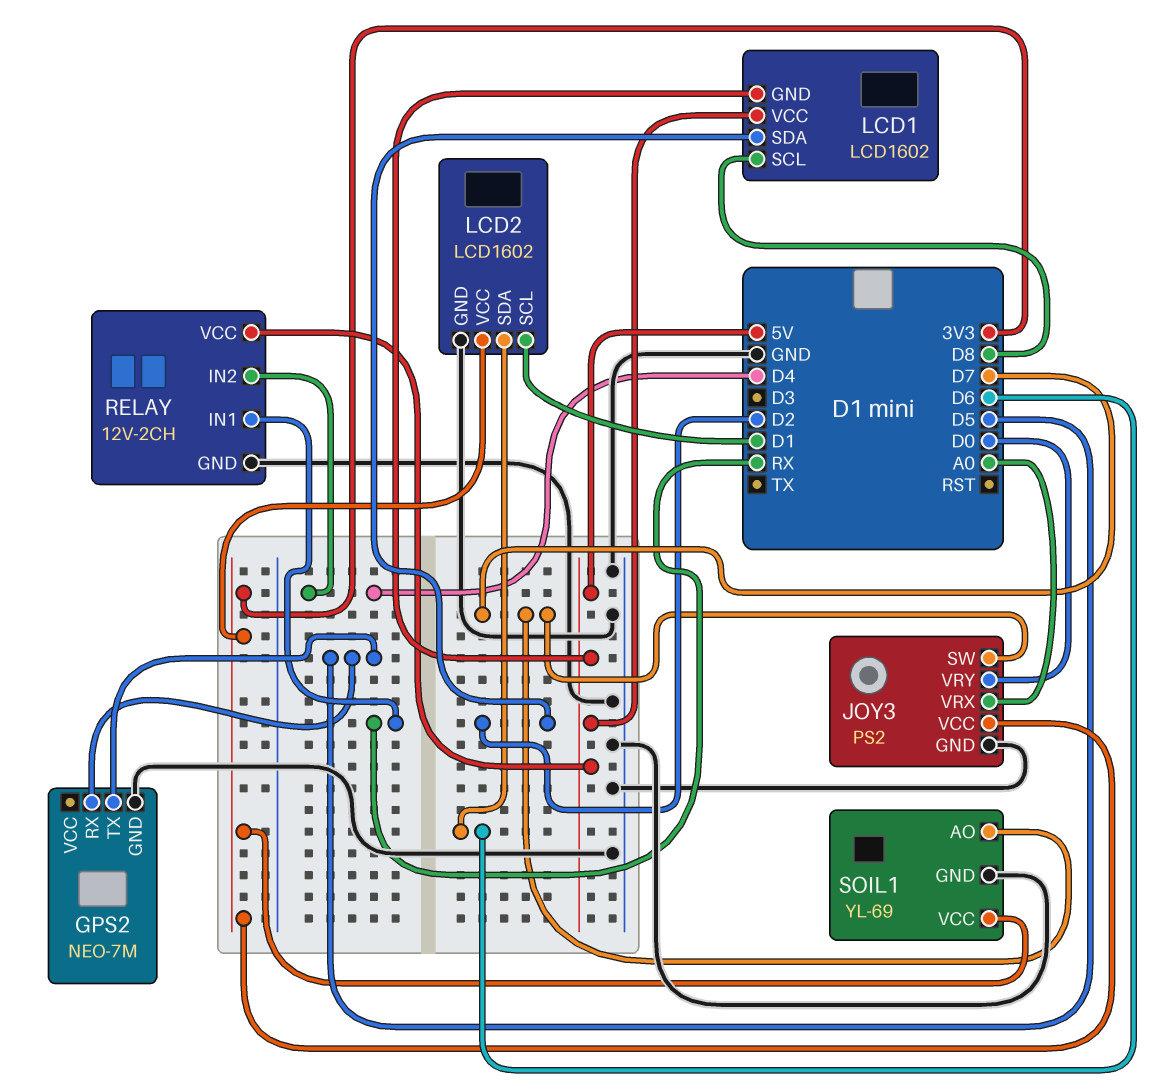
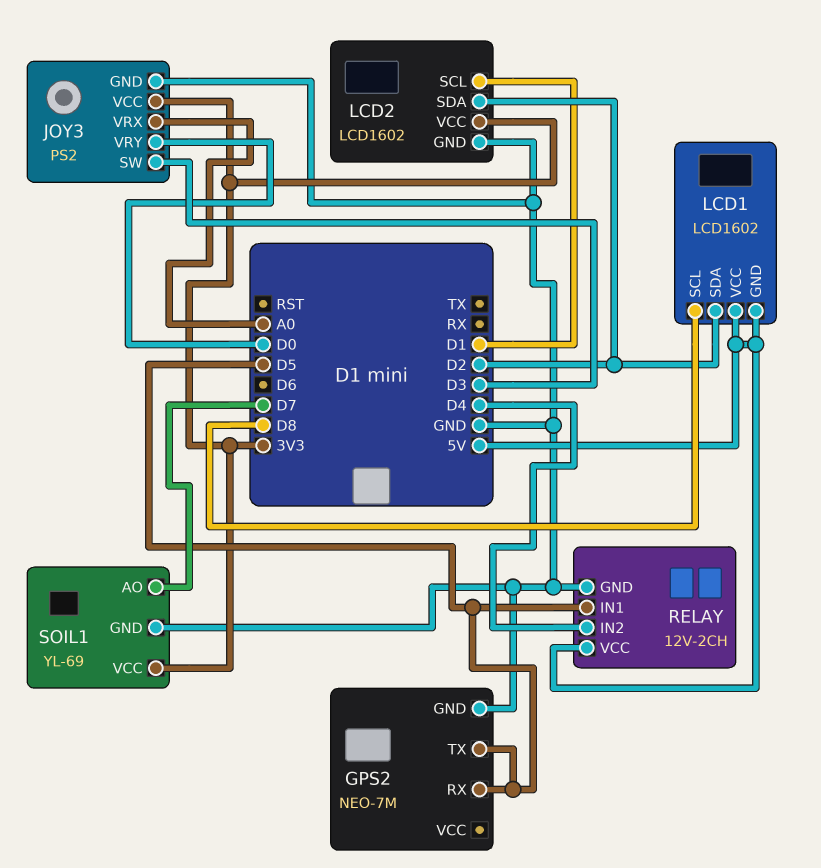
JOY3 pin SW: D7 -> D3
LCD2 pin SDA: D6 -> D2
RELAY pin IN1: RX -> D5

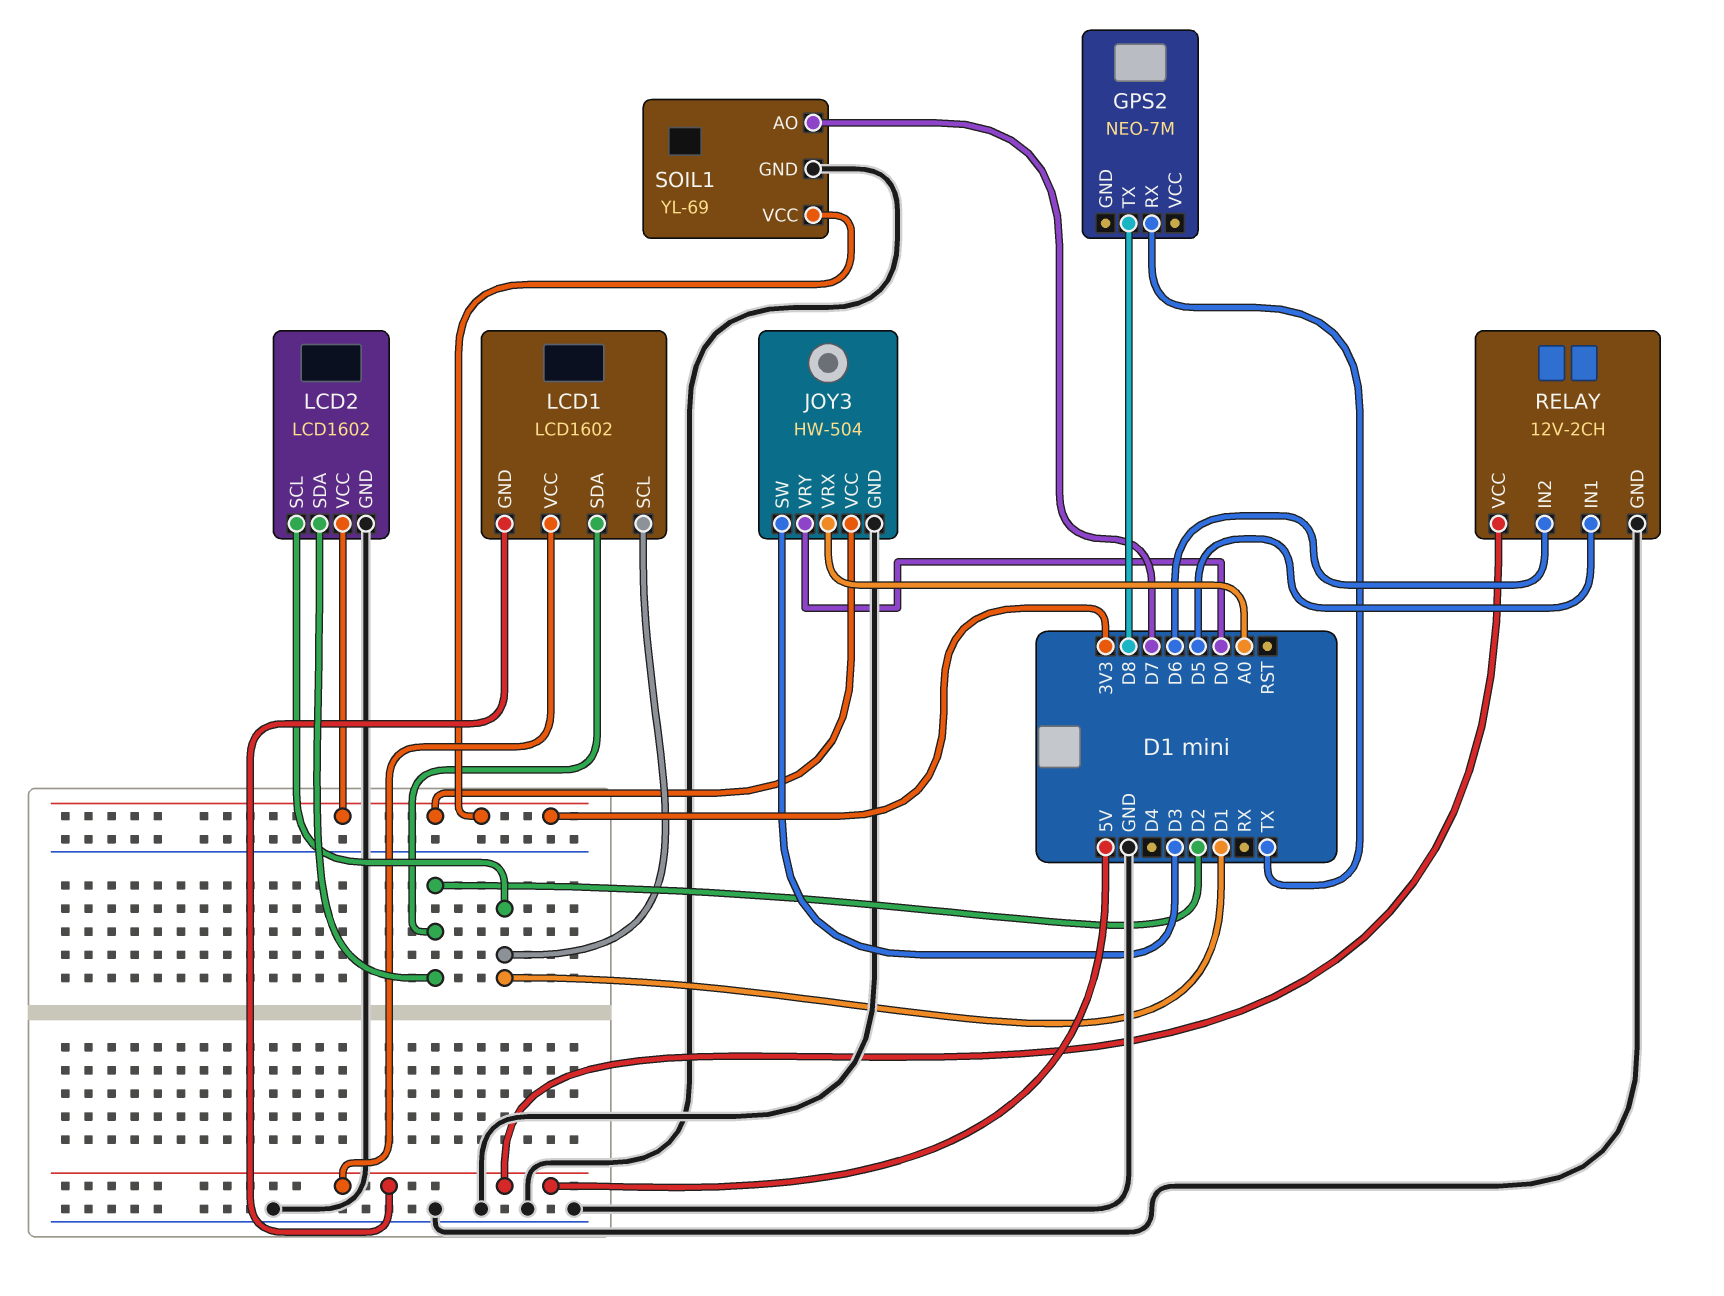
GPS2 pin GND: GND -> none
GPS2 pin RX: D5 -> TX
GPS2 pin TX: D5 -> D8
JOY3: PS2 -> HW-504
LCD1 pin SCL: D8 -> D1
RELAY pin IN2: D4 -> D6

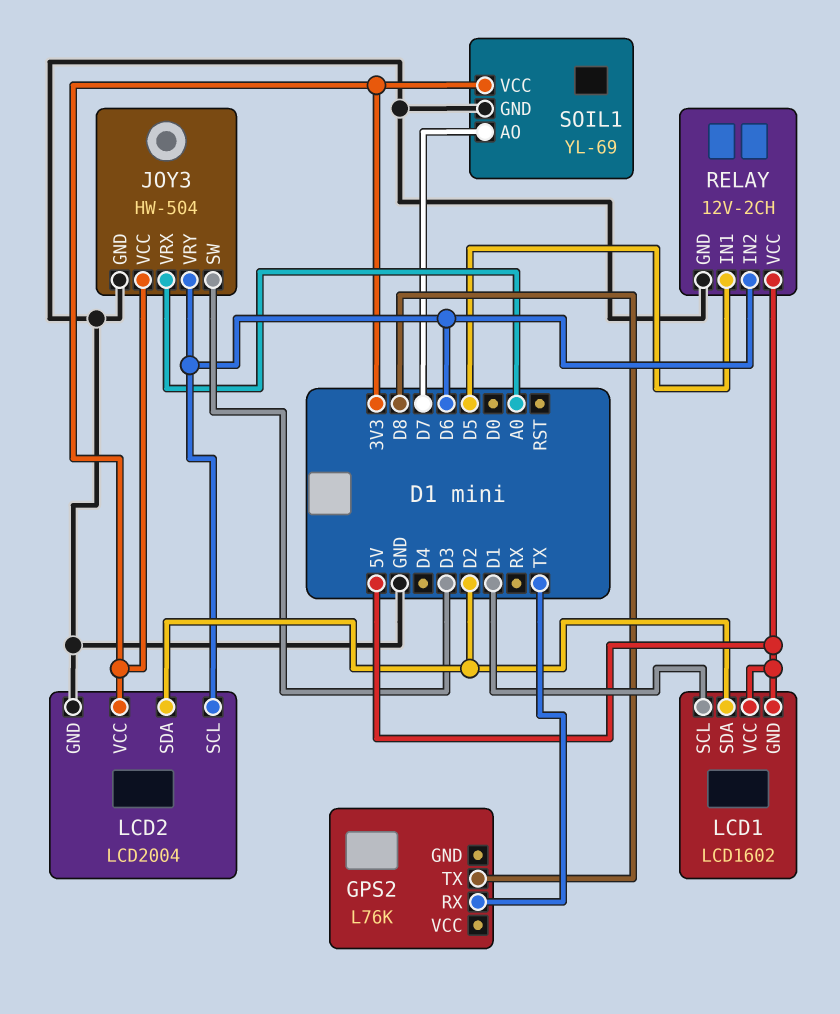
GPS2: NEO-7M -> L76K
JOY3 pin VRY: D0 -> D6
LCD2: LCD1602 -> LCD2004
LCD2 pin SCL: D1 -> D6

